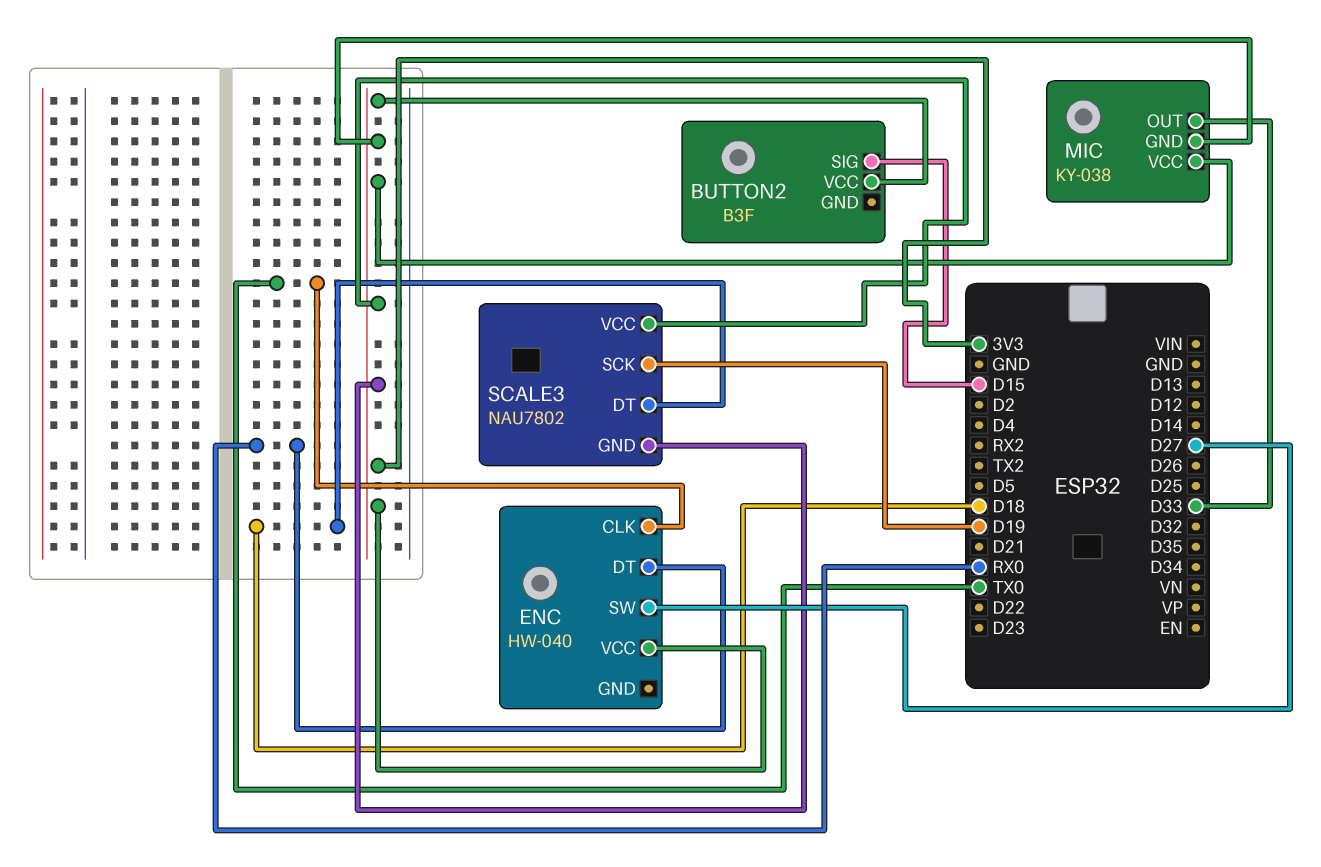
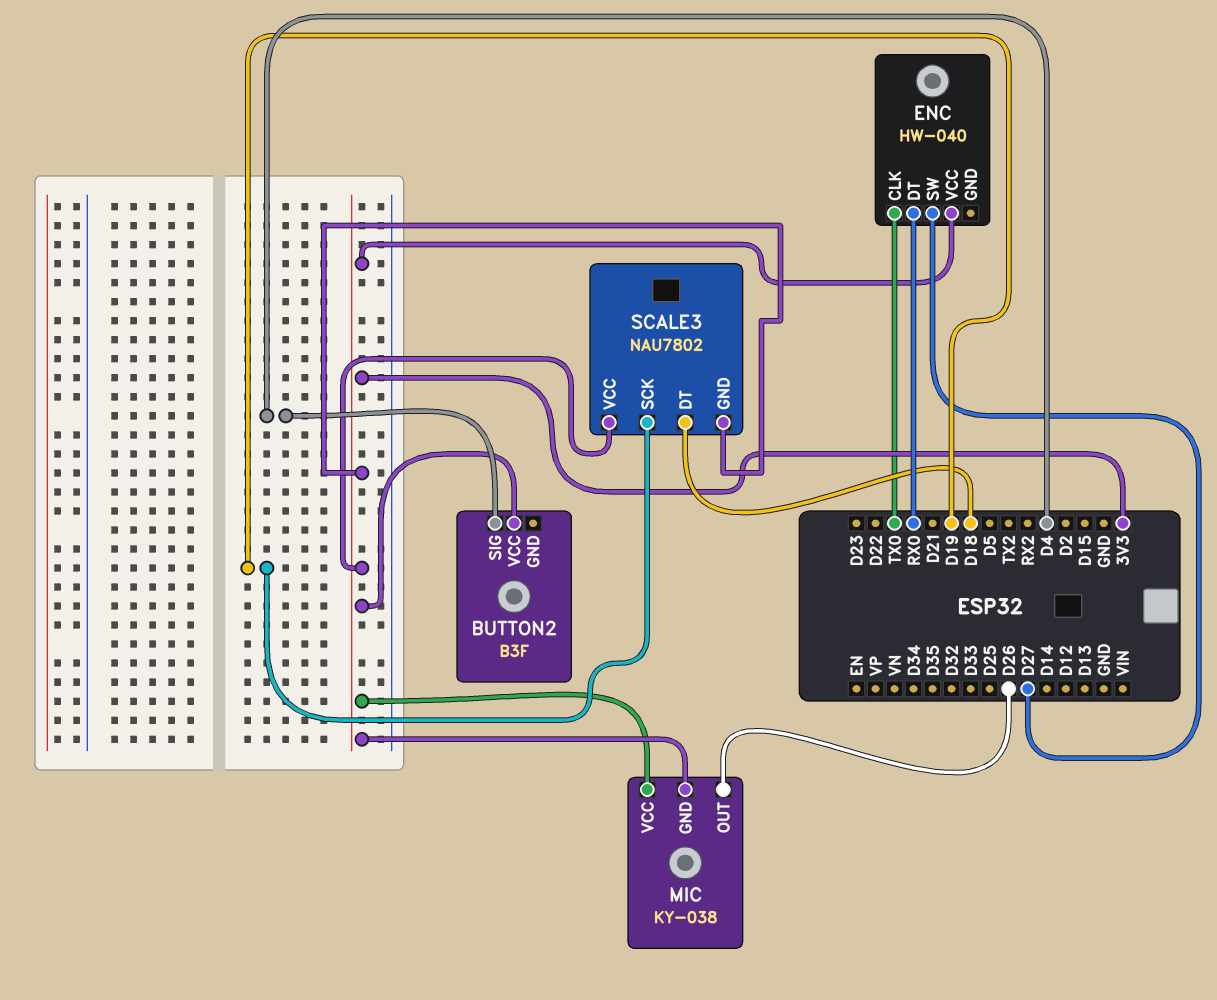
BUTTON2 pin SIG: D15 -> D4
MIC pin OUT: D33 -> D26

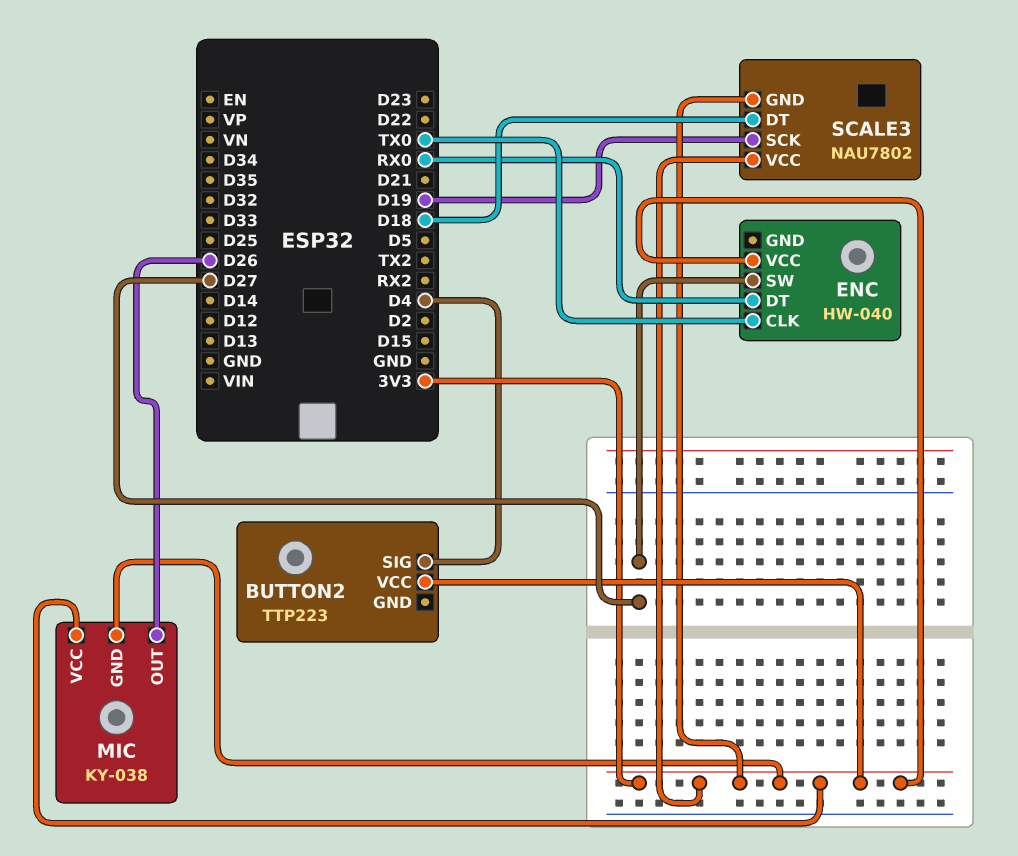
BUTTON2: B3F -> TTP223

